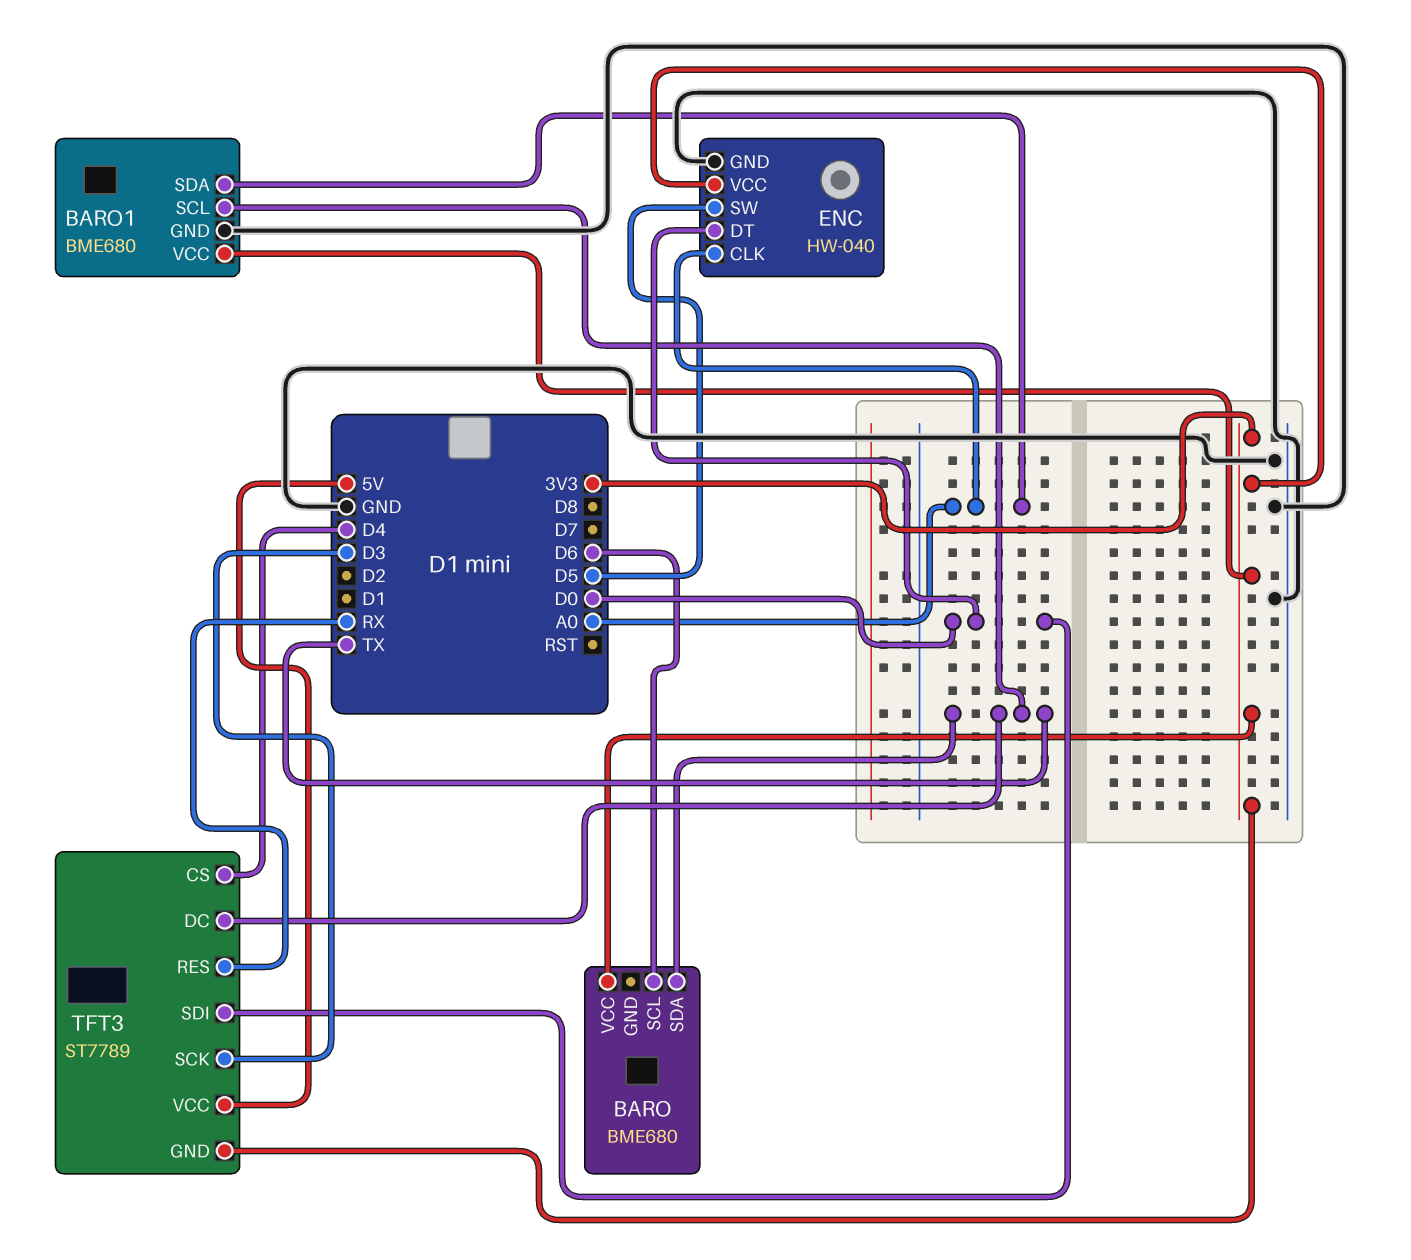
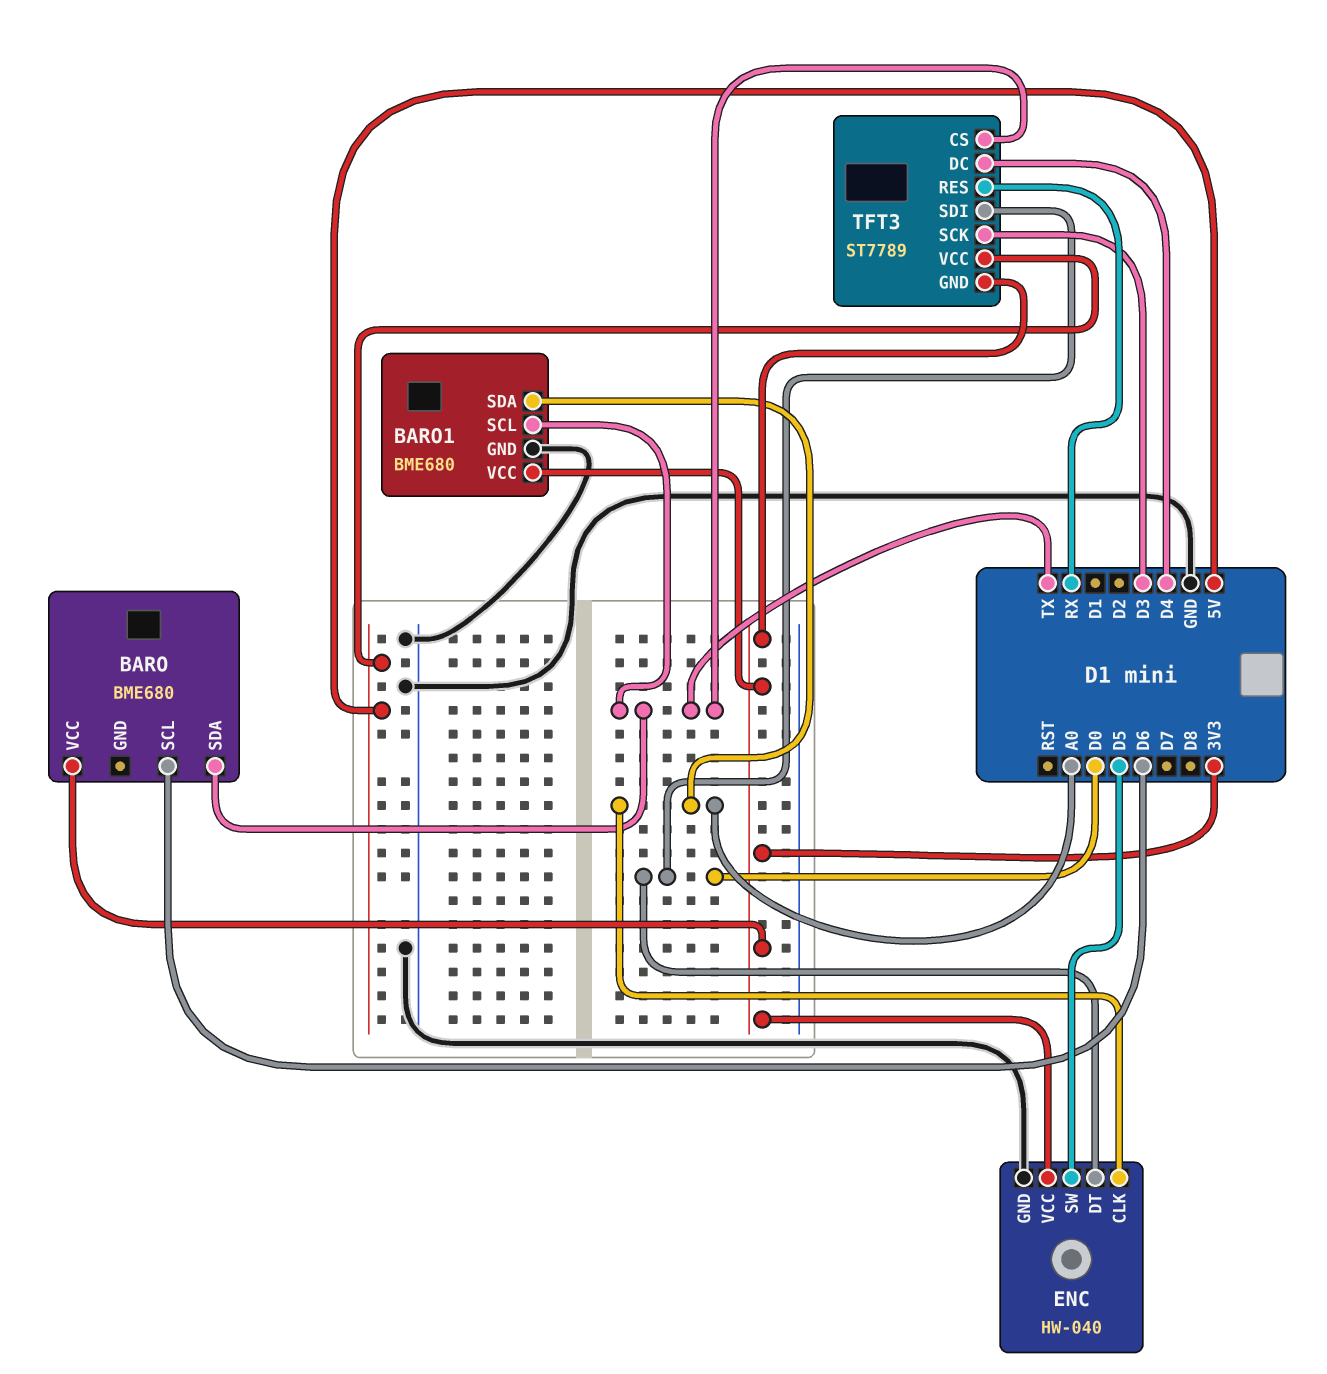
TFT3 pin CS: D4 -> TX
TFT3 pin DC: TX -> D4

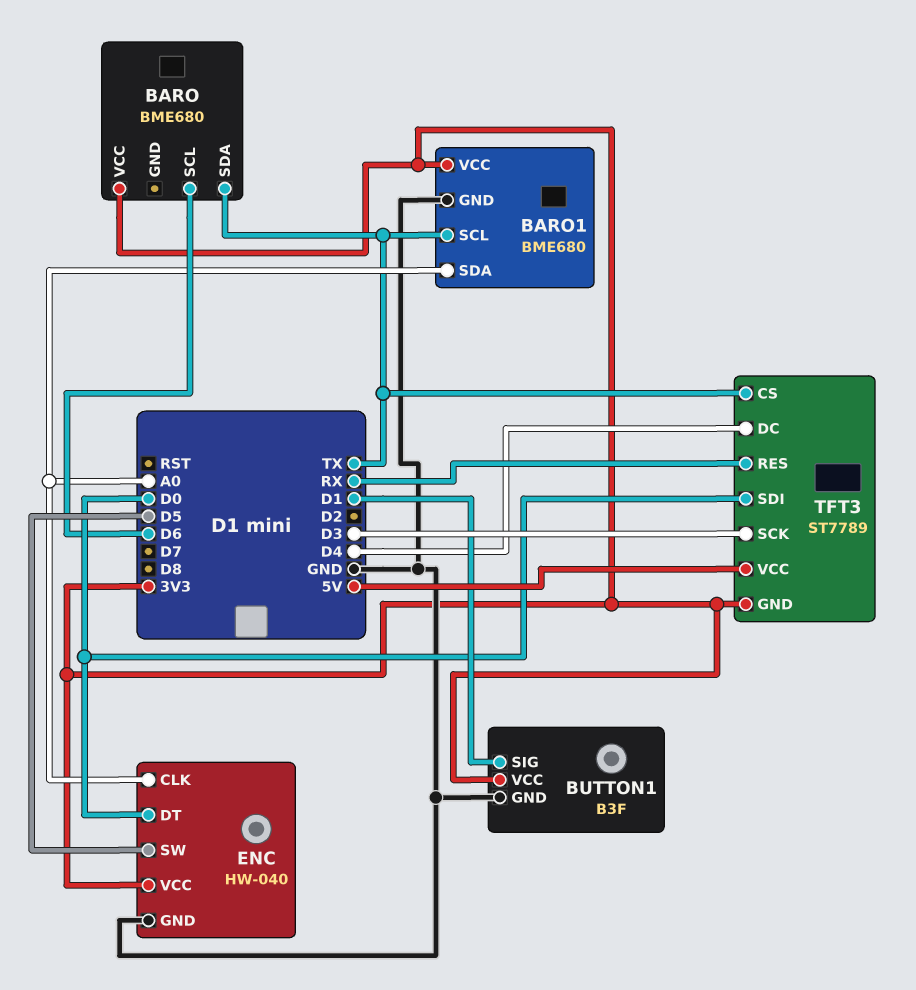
BUTTON1: none -> B3F
BUTTON1 pin GND: none -> GND
BUTTON1 pin SIG: none -> D1
BUTTON1 pin VCC: none -> 3V3

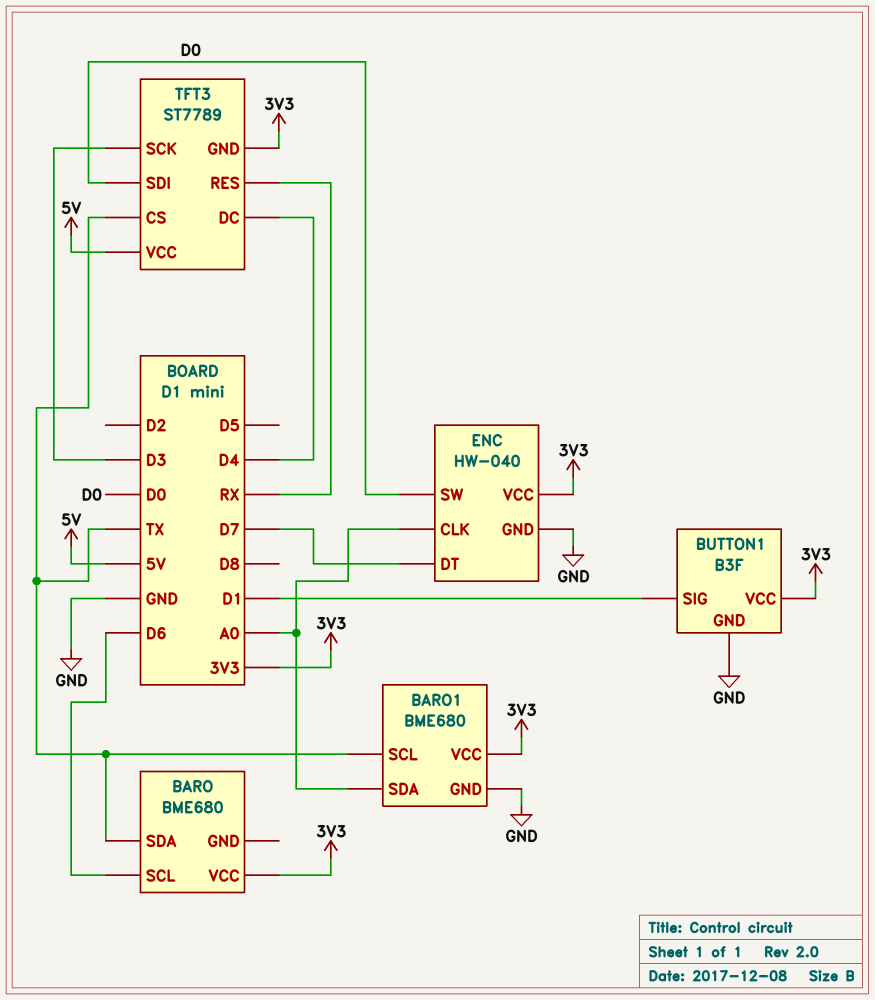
ENC pin DT: D0 -> D7
ENC pin SW: D5 -> D0

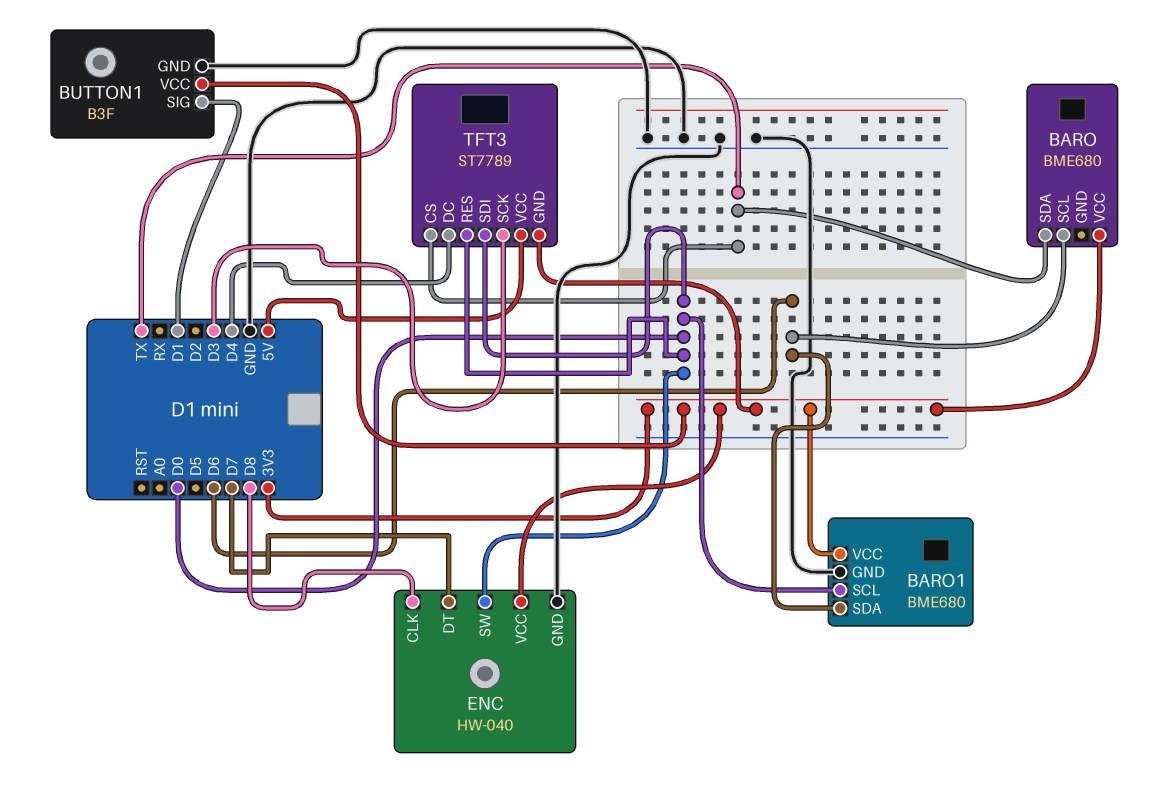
BARO1 pin SCL: TX -> D0
BARO1 pin SDA: A0 -> D6
ENC pin CLK: A0 -> D8
TFT3 pin RES: RX -> D0

